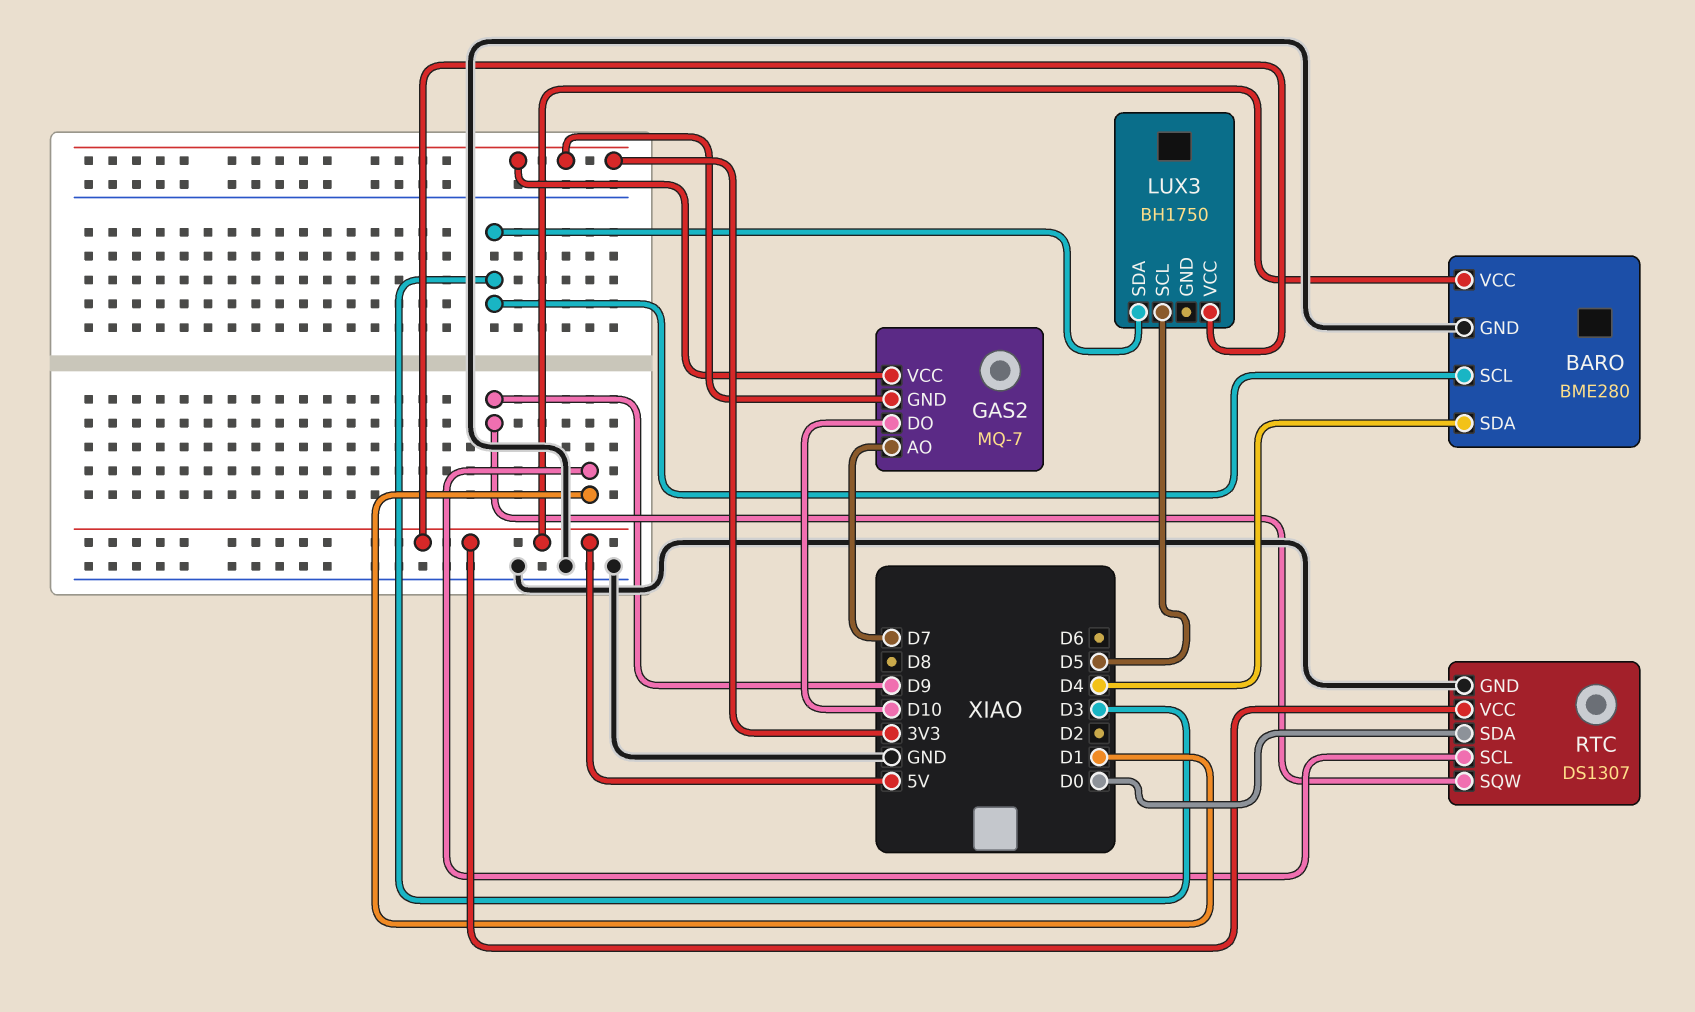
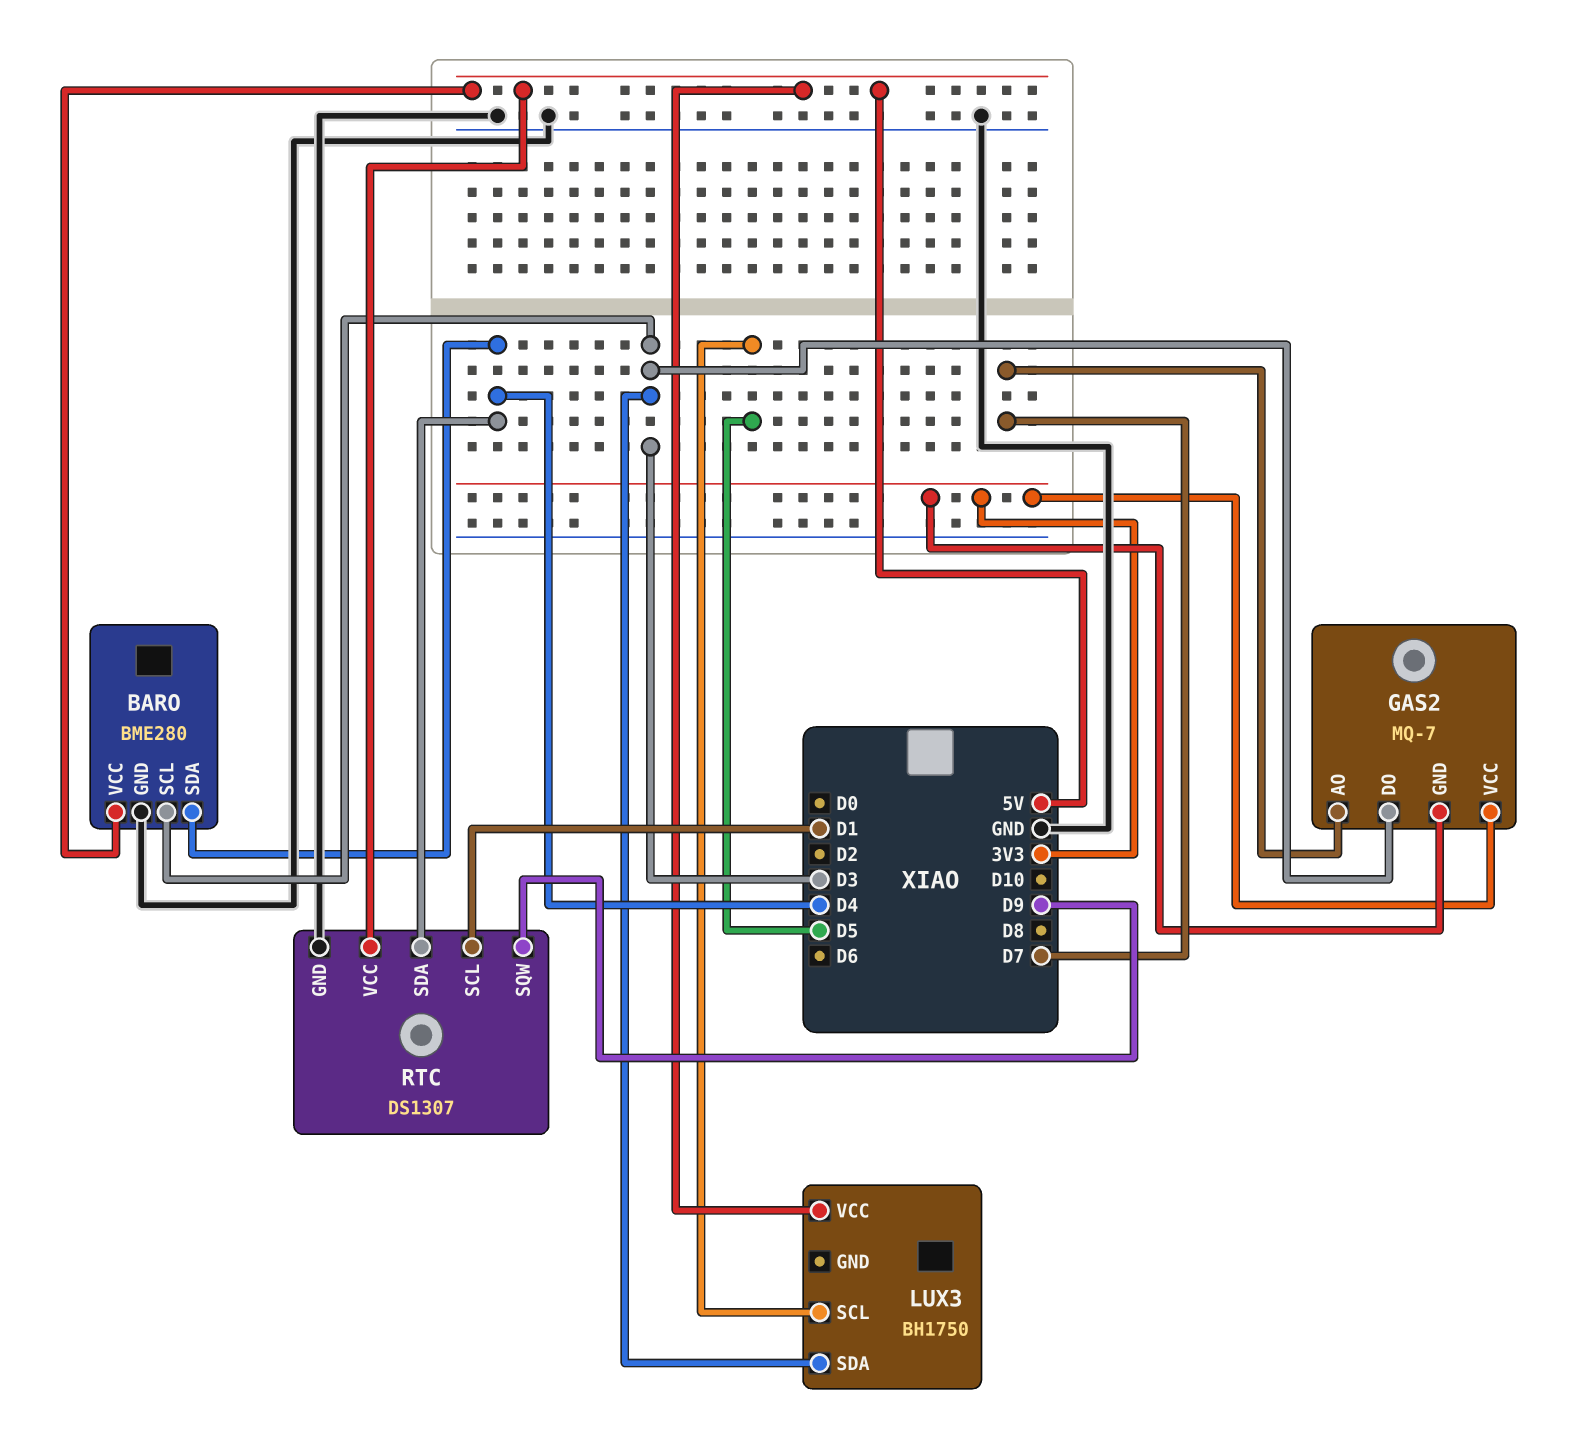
GAS2 pin DO: D10 -> D3
RTC pin SDA: D0 -> D4

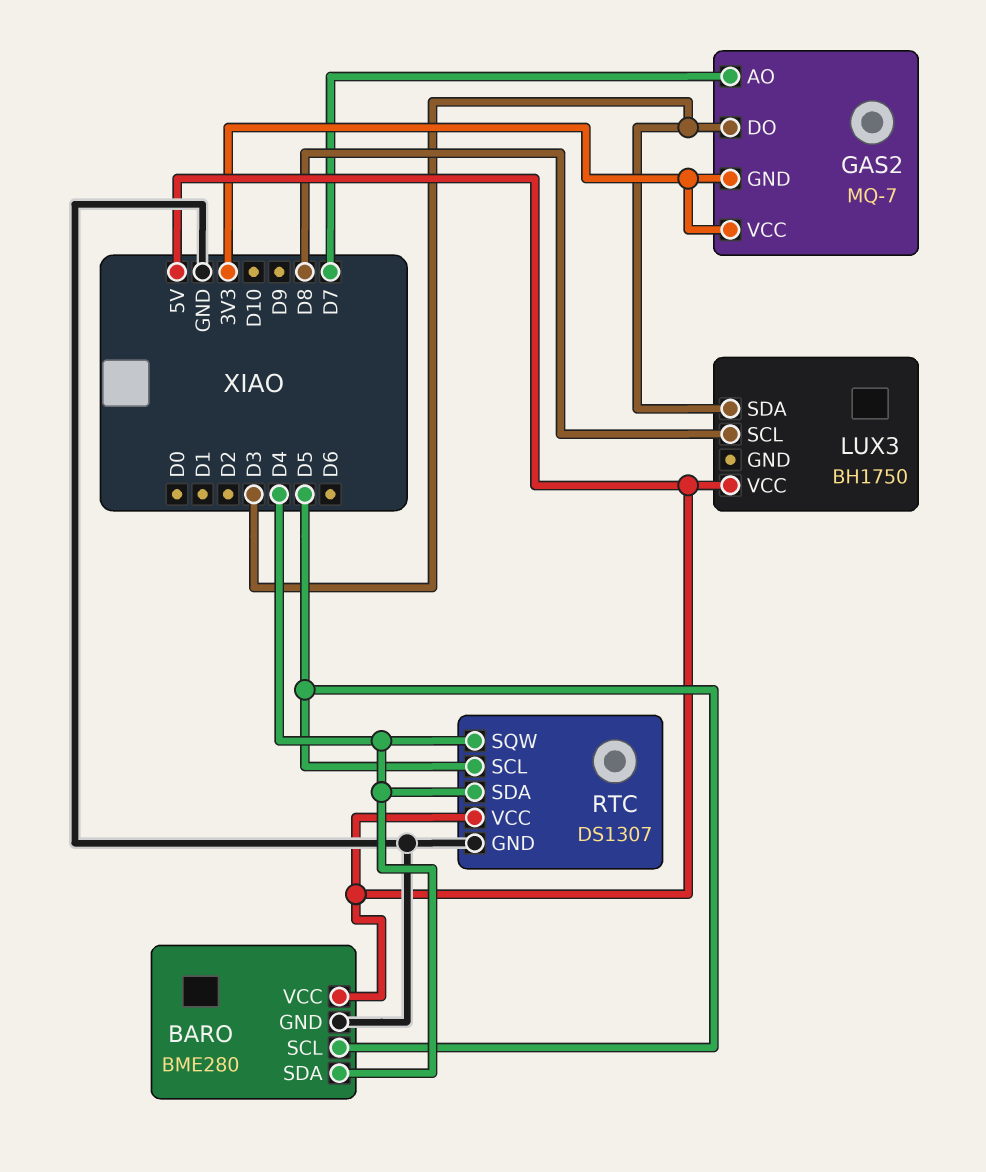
BARO pin SCL: D3 -> D5
LUX3 pin SCL: D5 -> D8
RTC pin SCL: D1 -> D5
RTC pin SQW: D9 -> D4

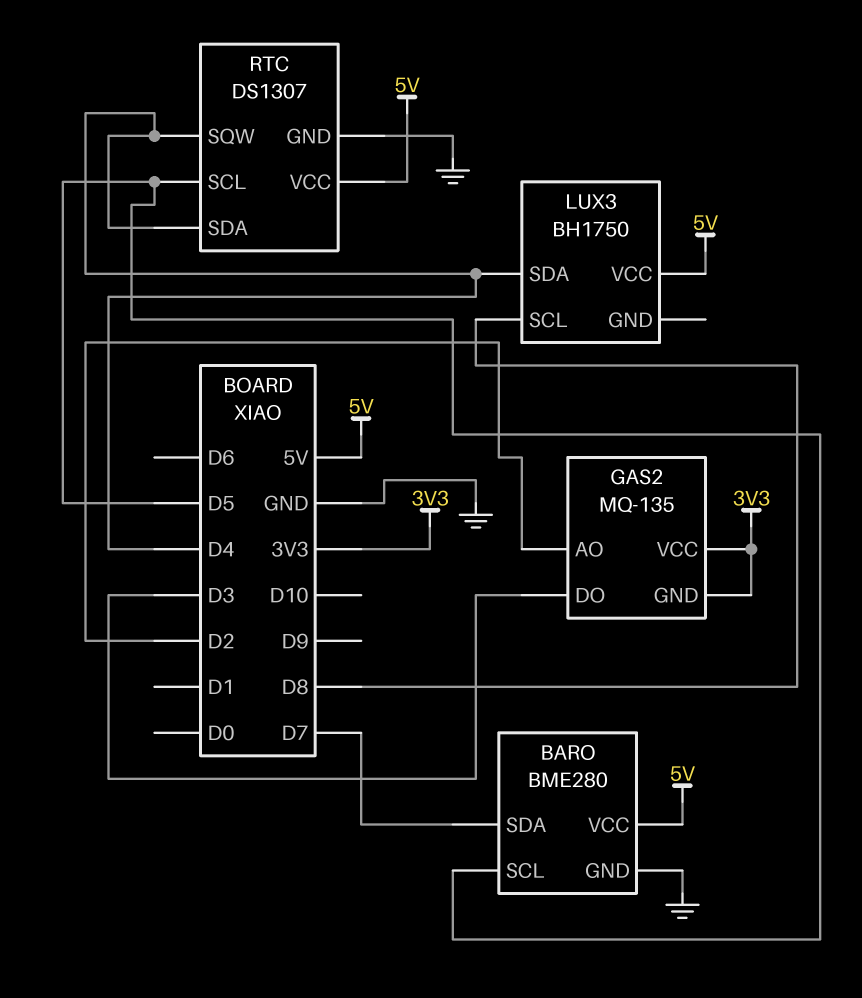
BARO pin SDA: D4 -> D7
GAS2: MQ-7 -> MQ-135
GAS2 pin AO: D7 -> D2
LUX3 pin SDA: D3 -> D4

